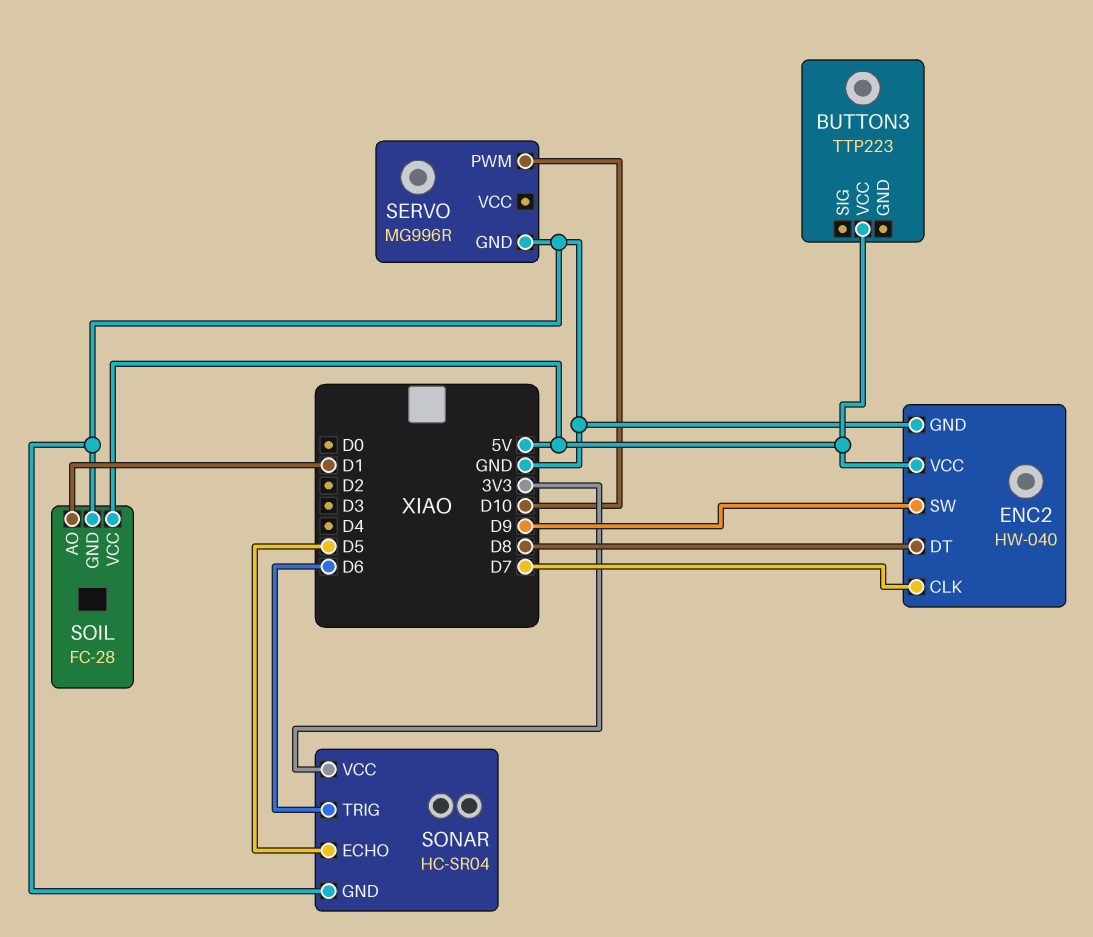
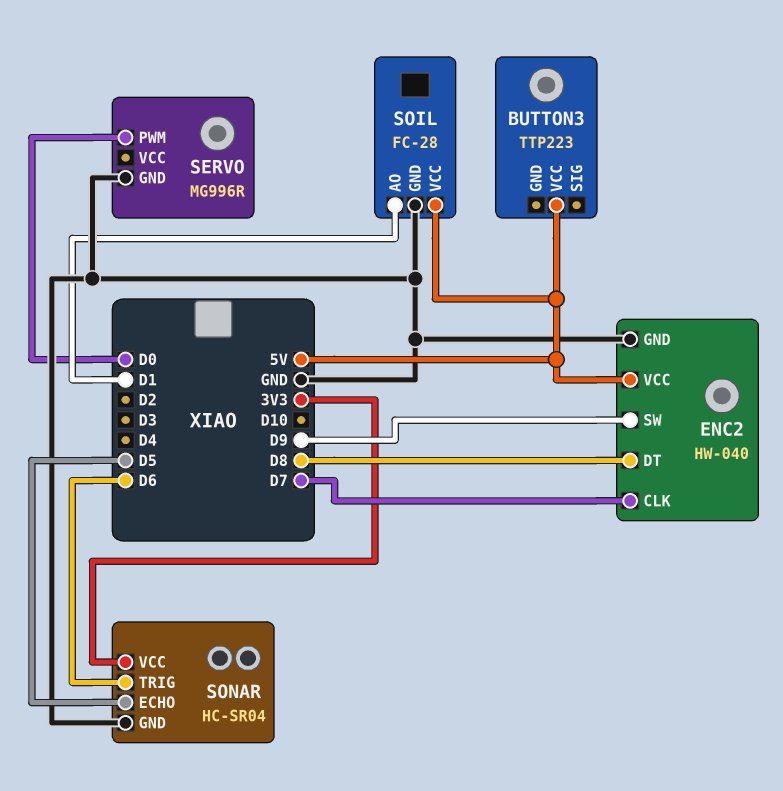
SERVO pin PWM: D10 -> D0

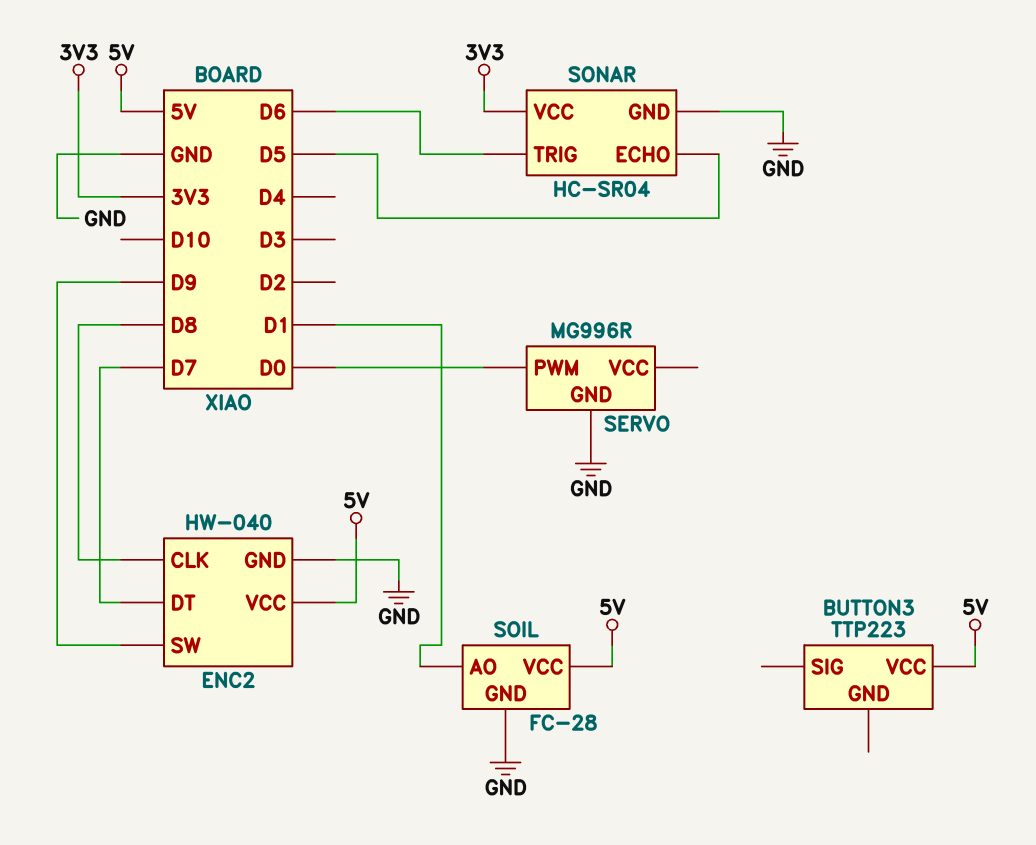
ENC2 pin CLK: D7 -> D8
ENC2 pin DT: D8 -> D7

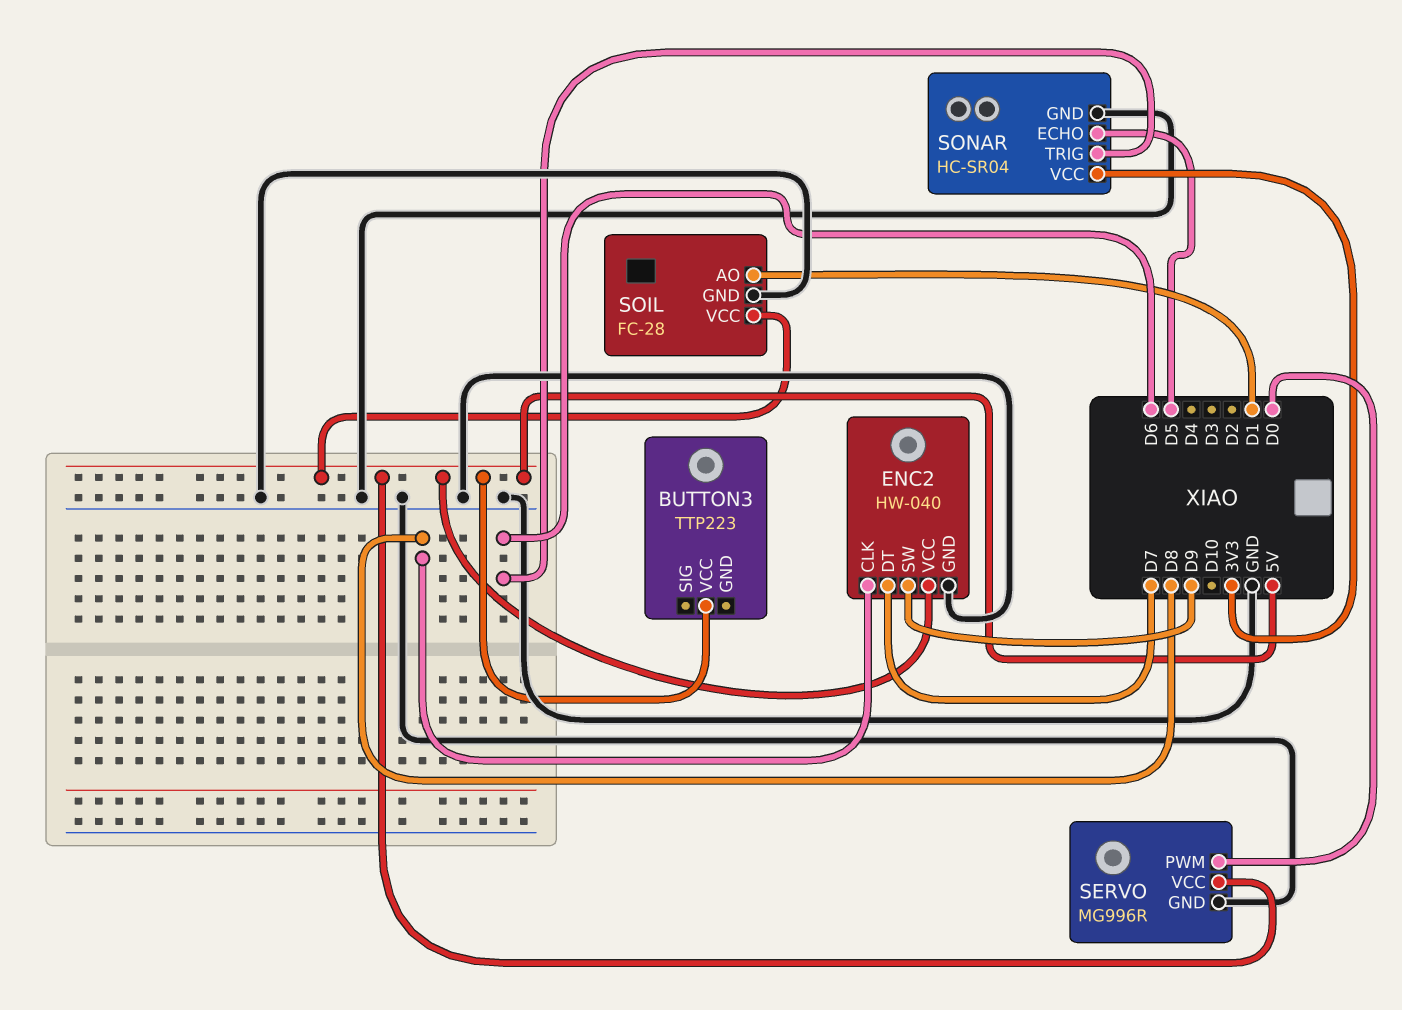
SERVO pin VCC: none -> 5V

